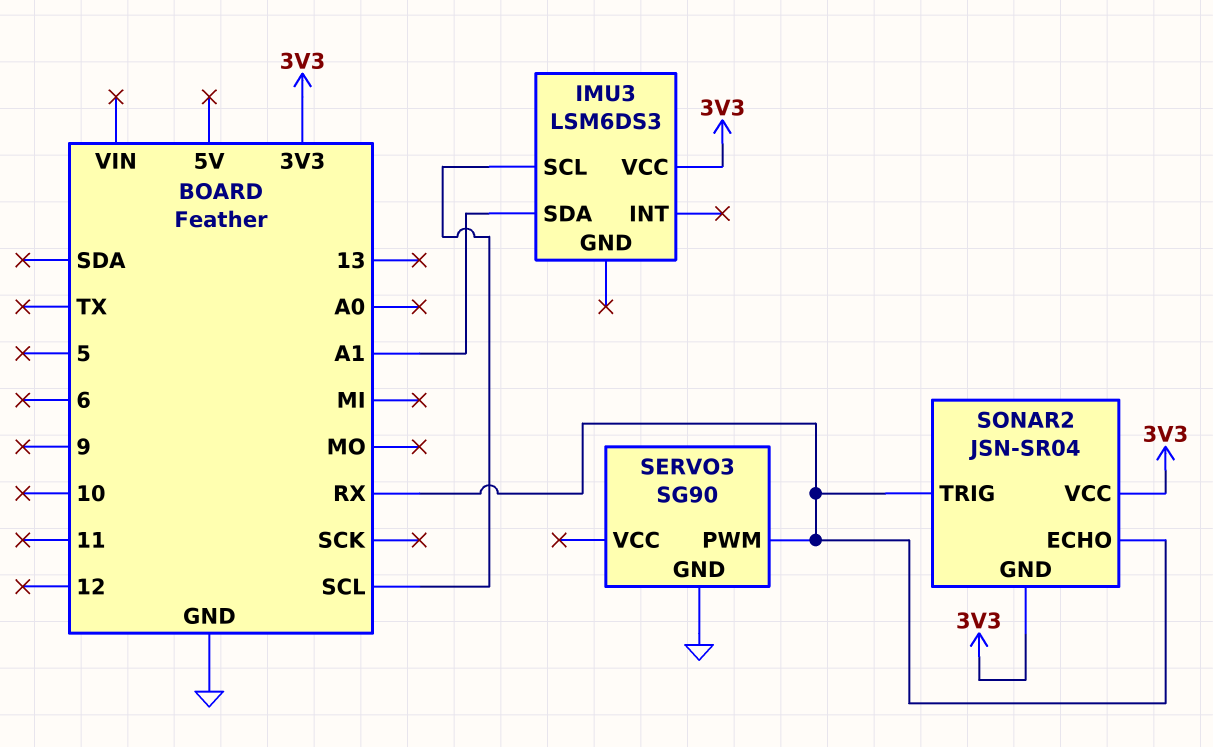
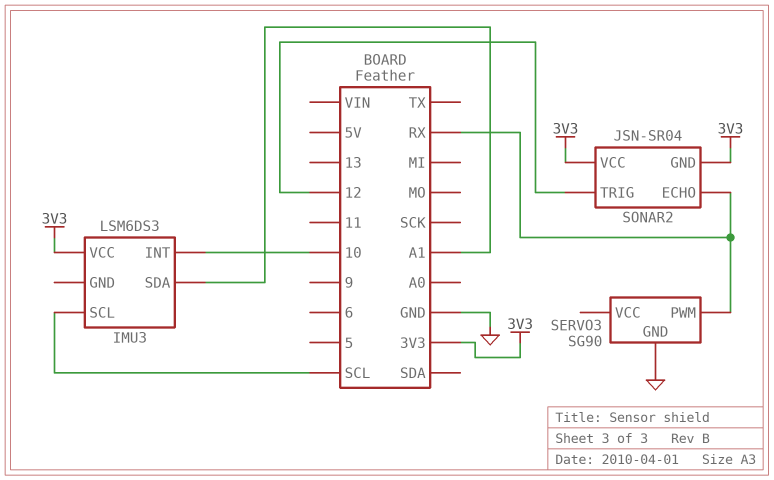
IMU3 pin INT: none -> 10
SONAR2 pin TRIG: RX -> 12

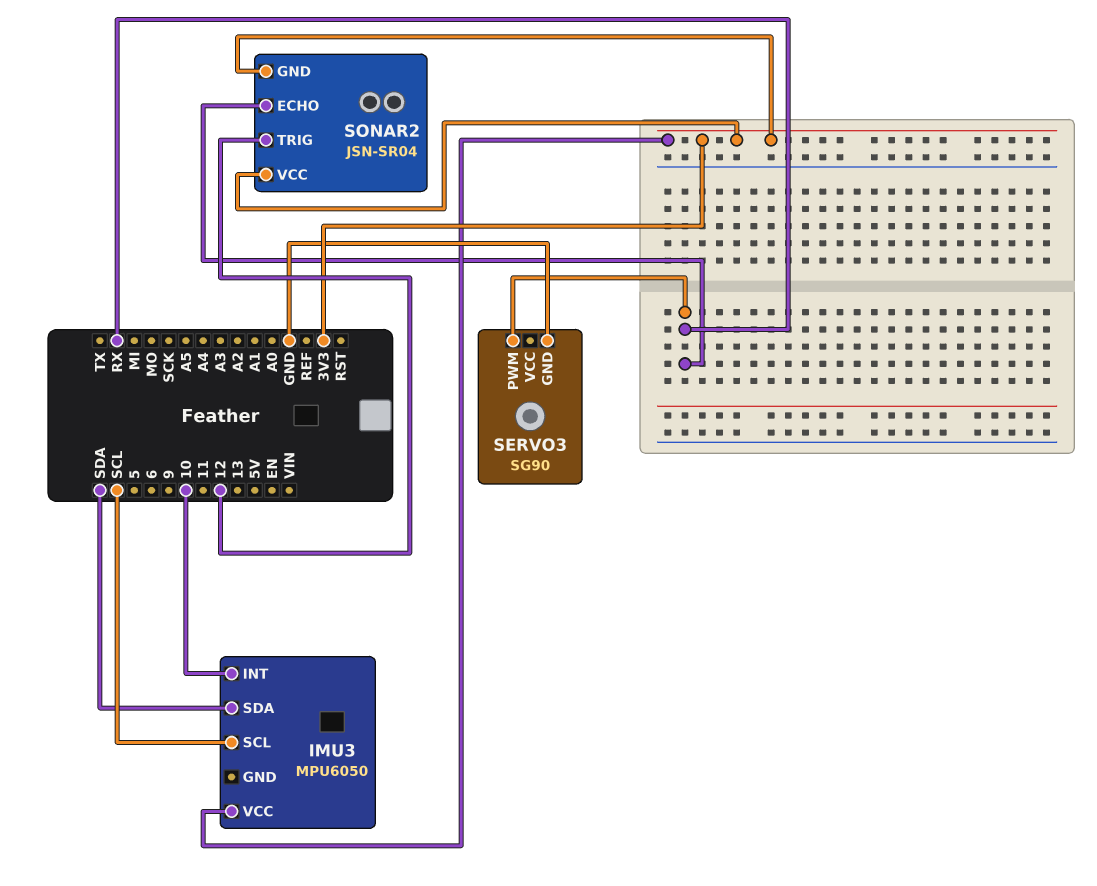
IMU3: LSM6DS3 -> MPU6050
IMU3 pin SDA: A1 -> SDA

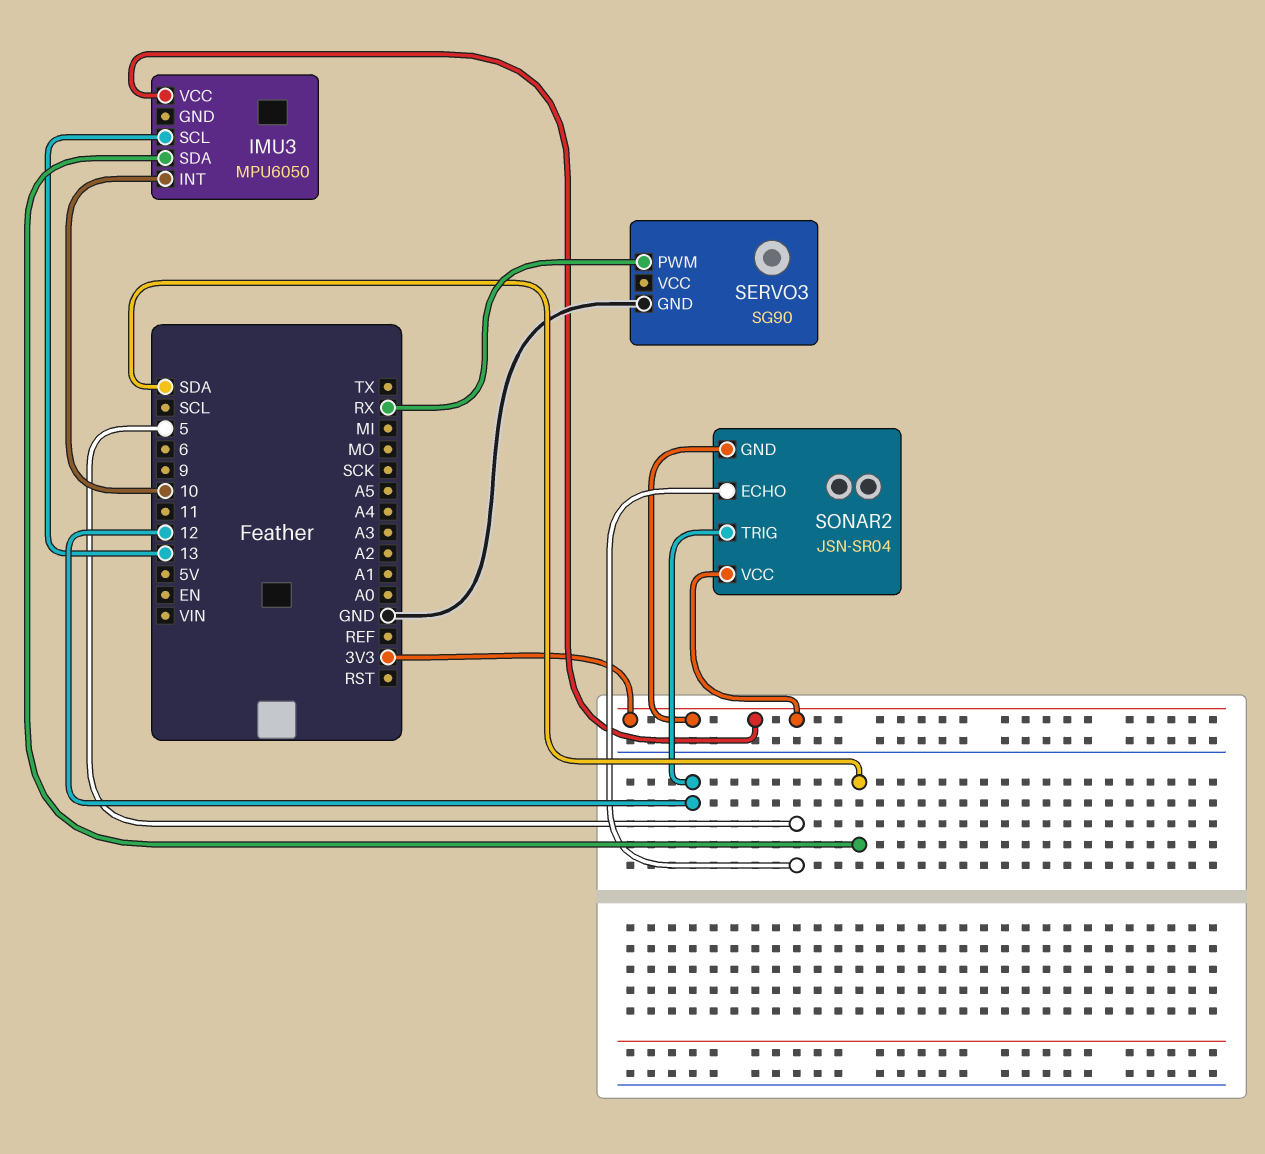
IMU3 pin SCL: SCL -> 13
SONAR2 pin ECHO: RX -> 5

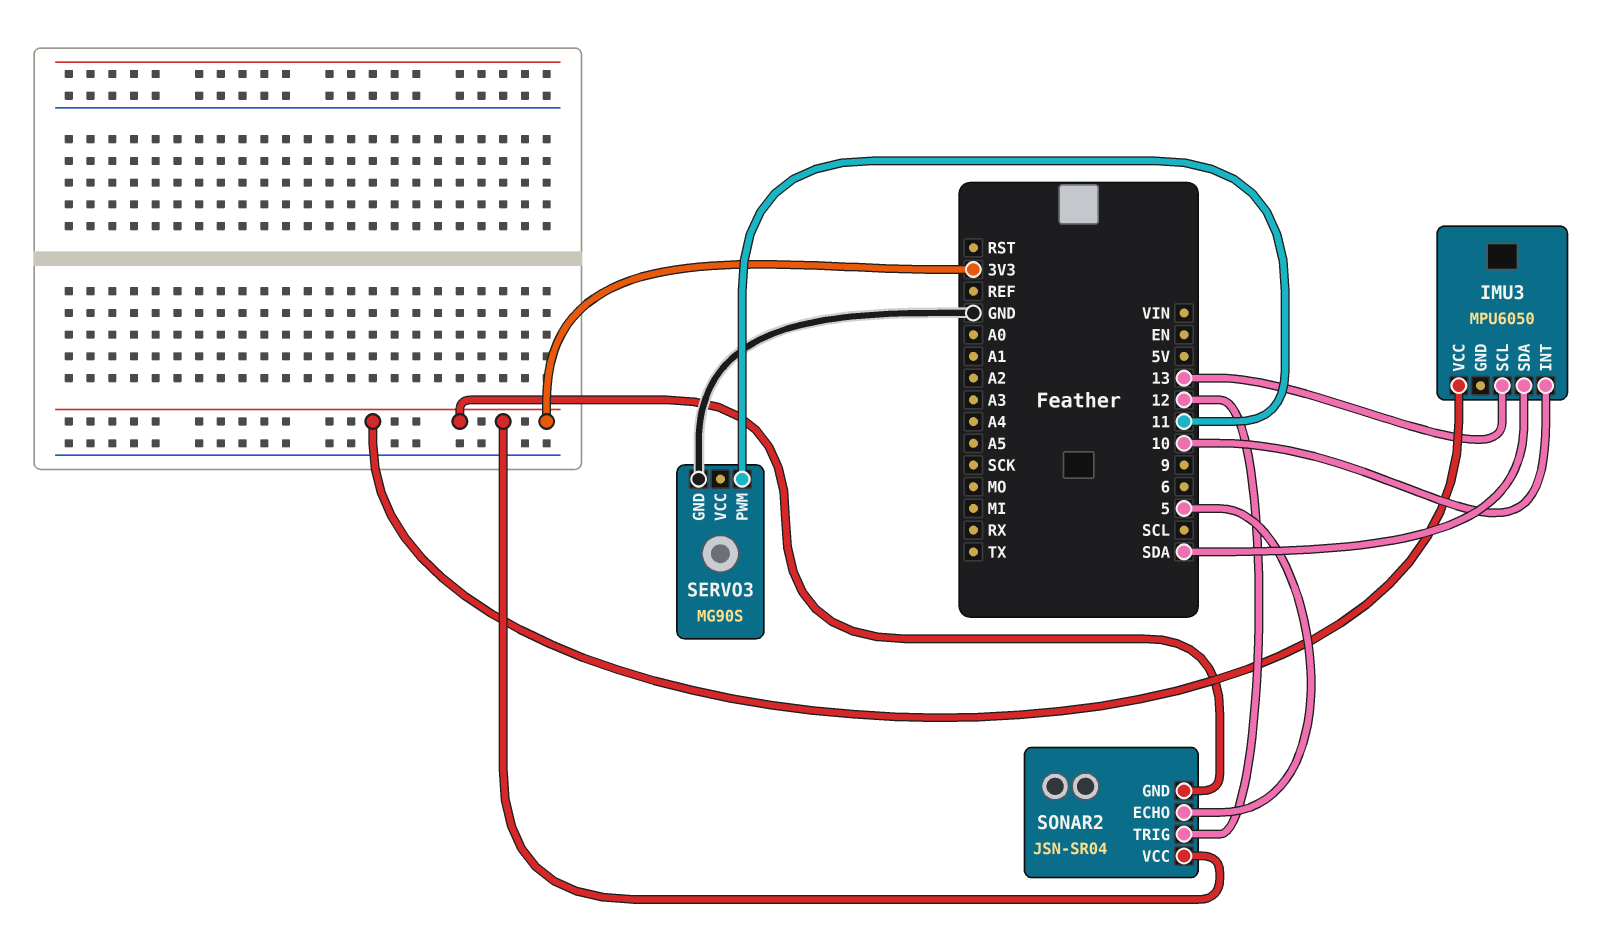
SERVO3: SG90 -> MG90S
SERVO3 pin PWM: RX -> 11

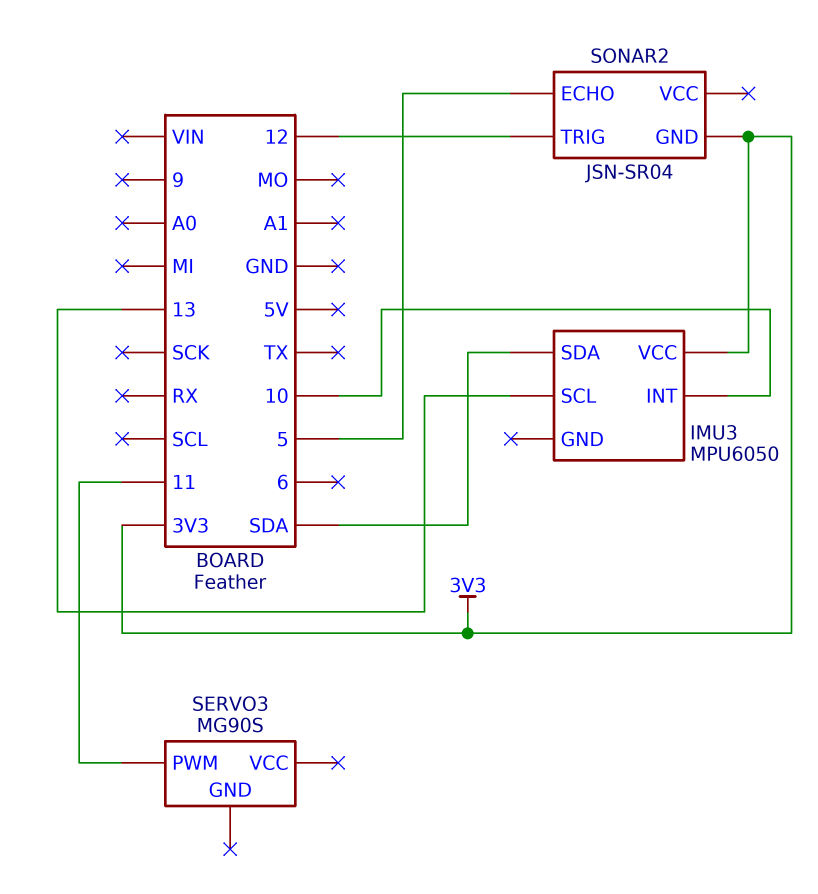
SERVO3 pin GND: GND -> none
SONAR2 pin VCC: 3V3 -> none

